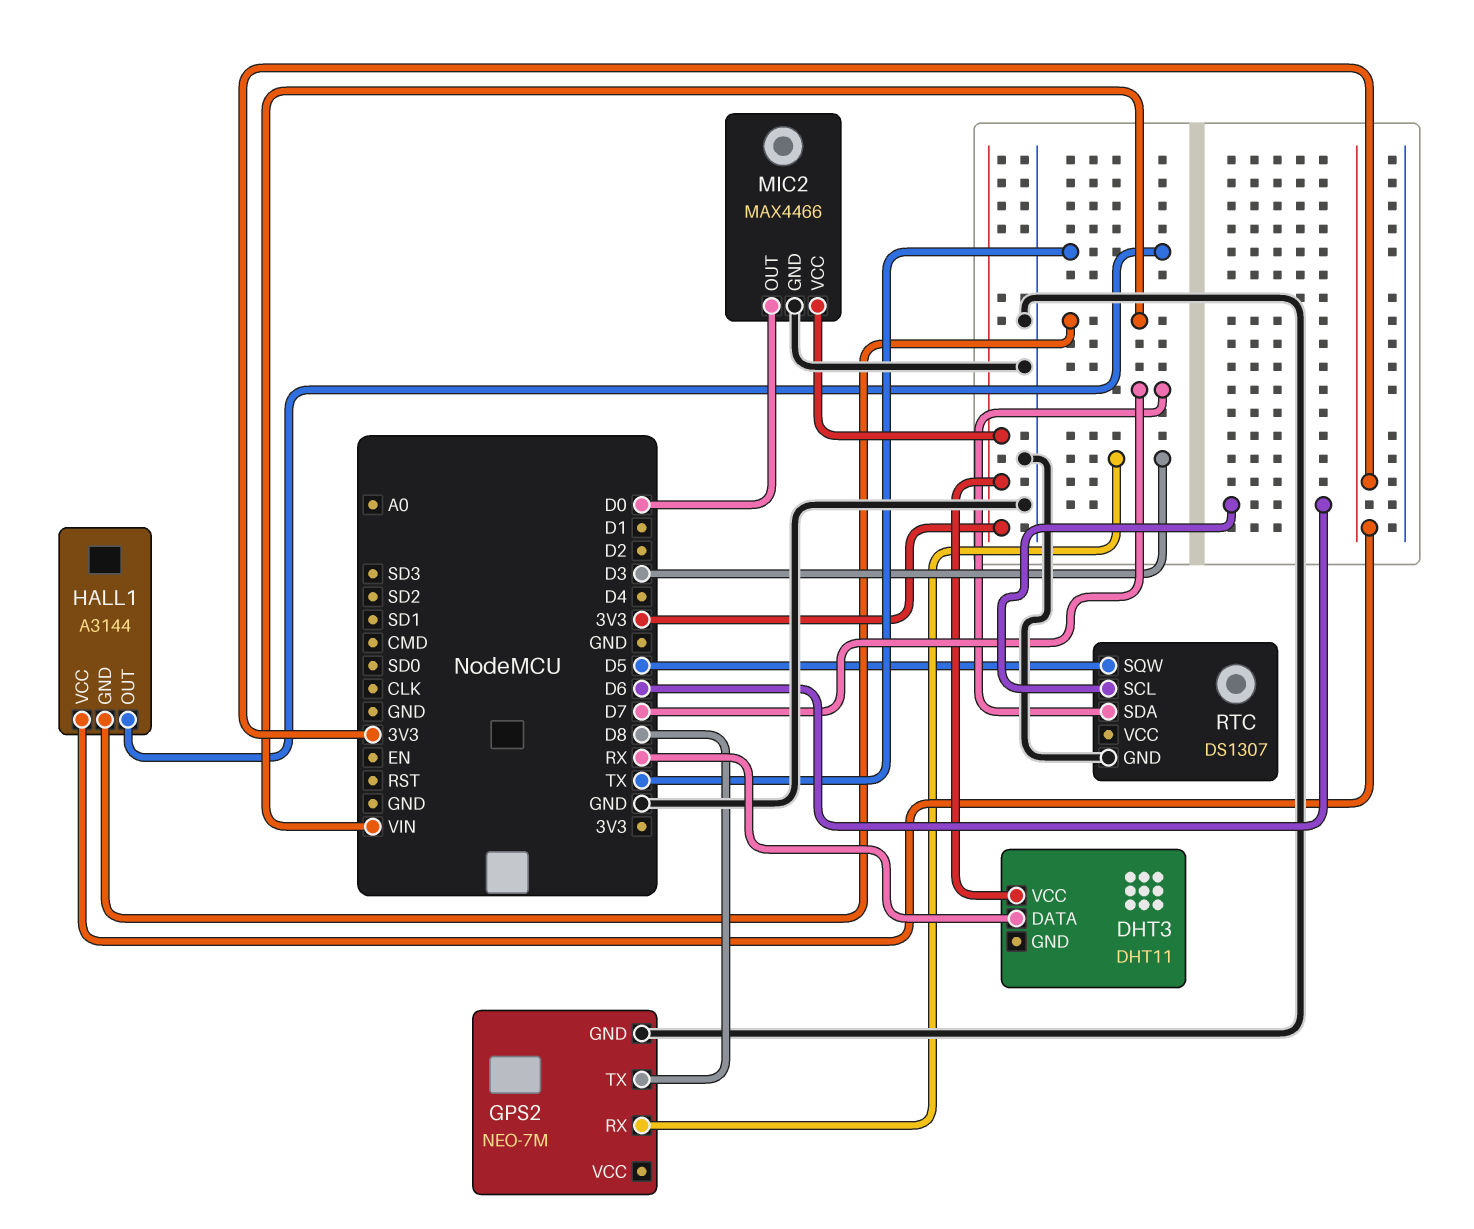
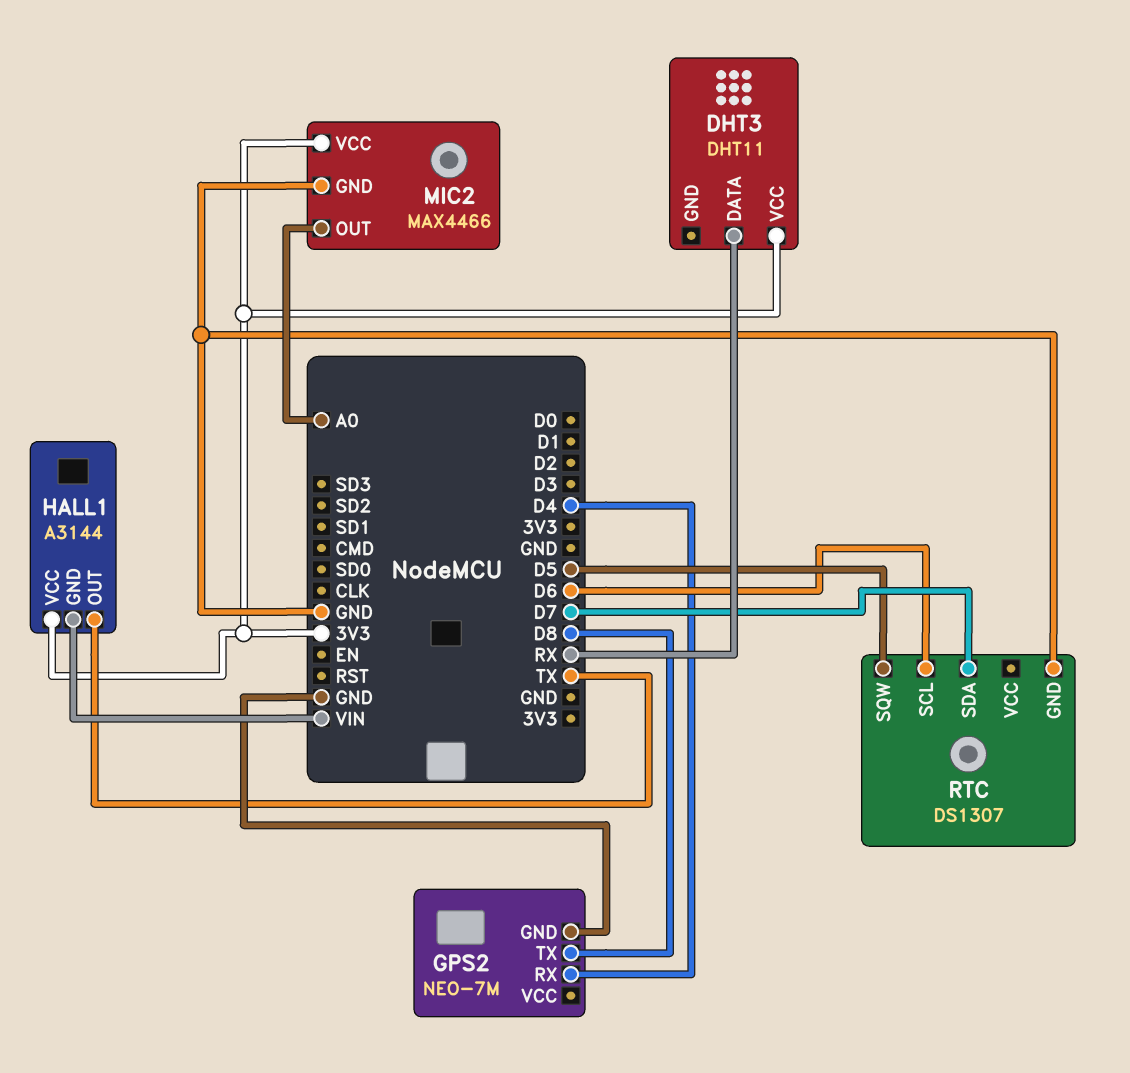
GPS2 pin RX: D3 -> D4
MIC2 pin OUT: D0 -> A0

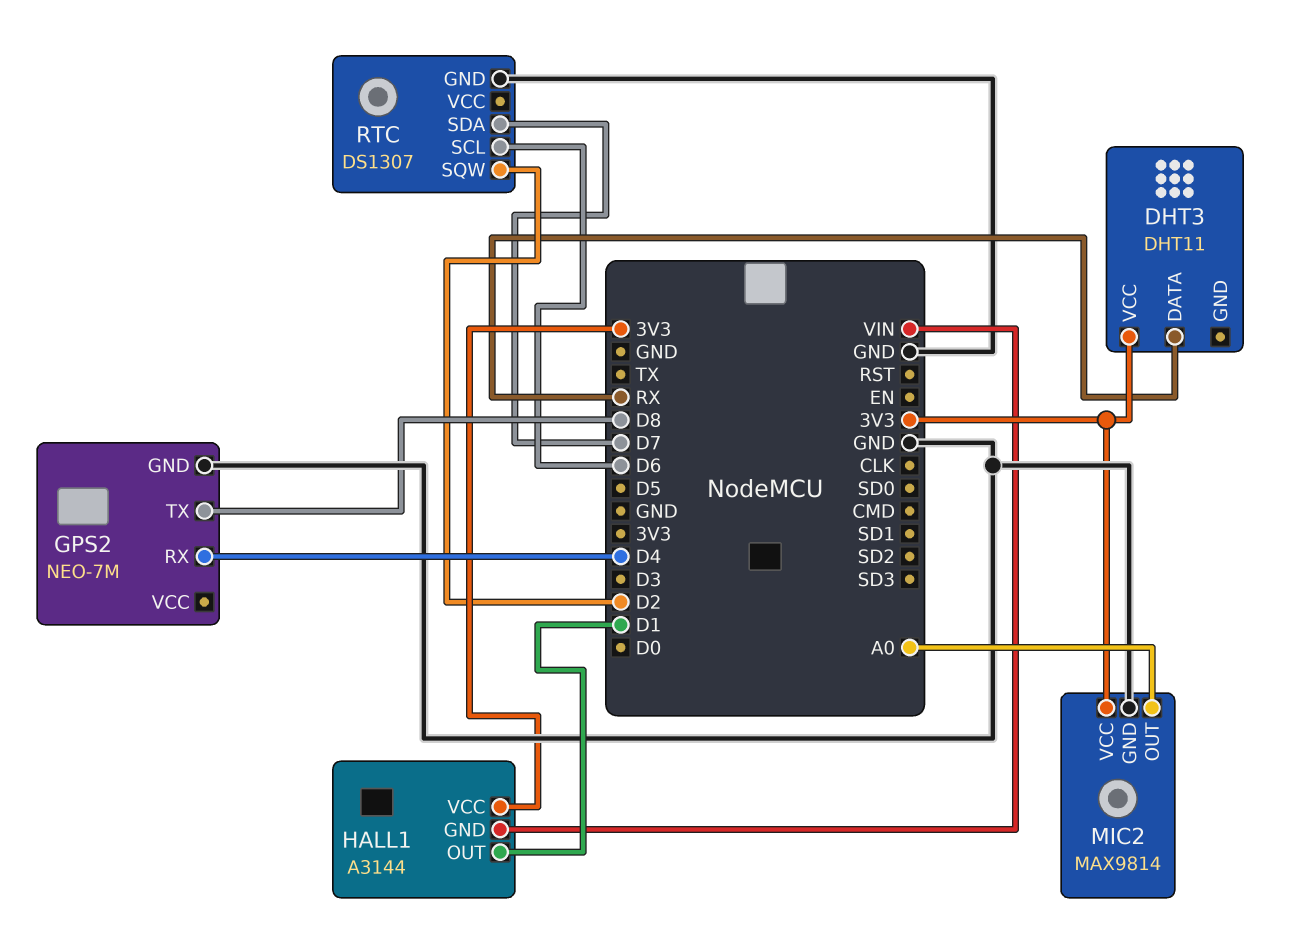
HALL1 pin OUT: TX -> D1
MIC2: MAX4466 -> MAX9814
RTC pin SQW: D5 -> D2

